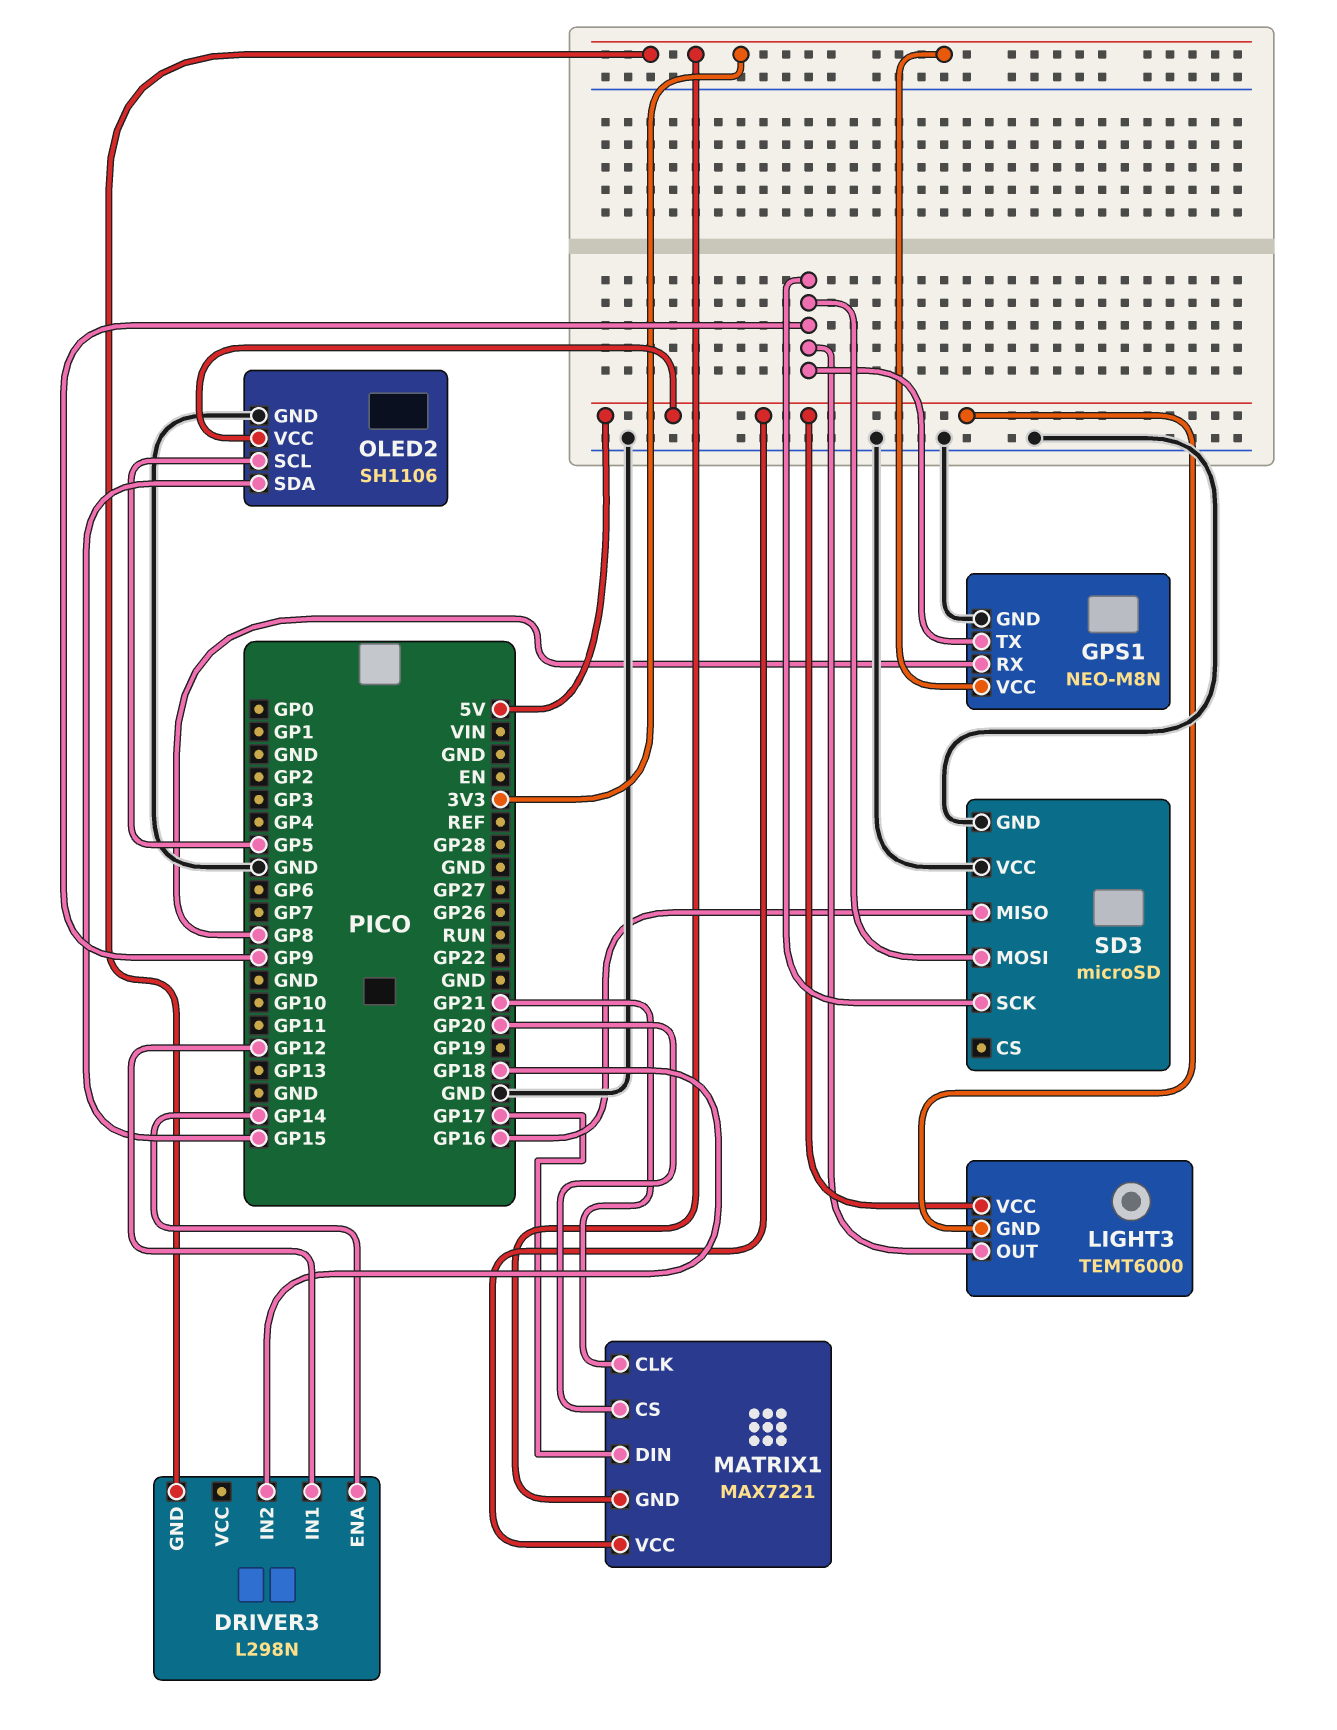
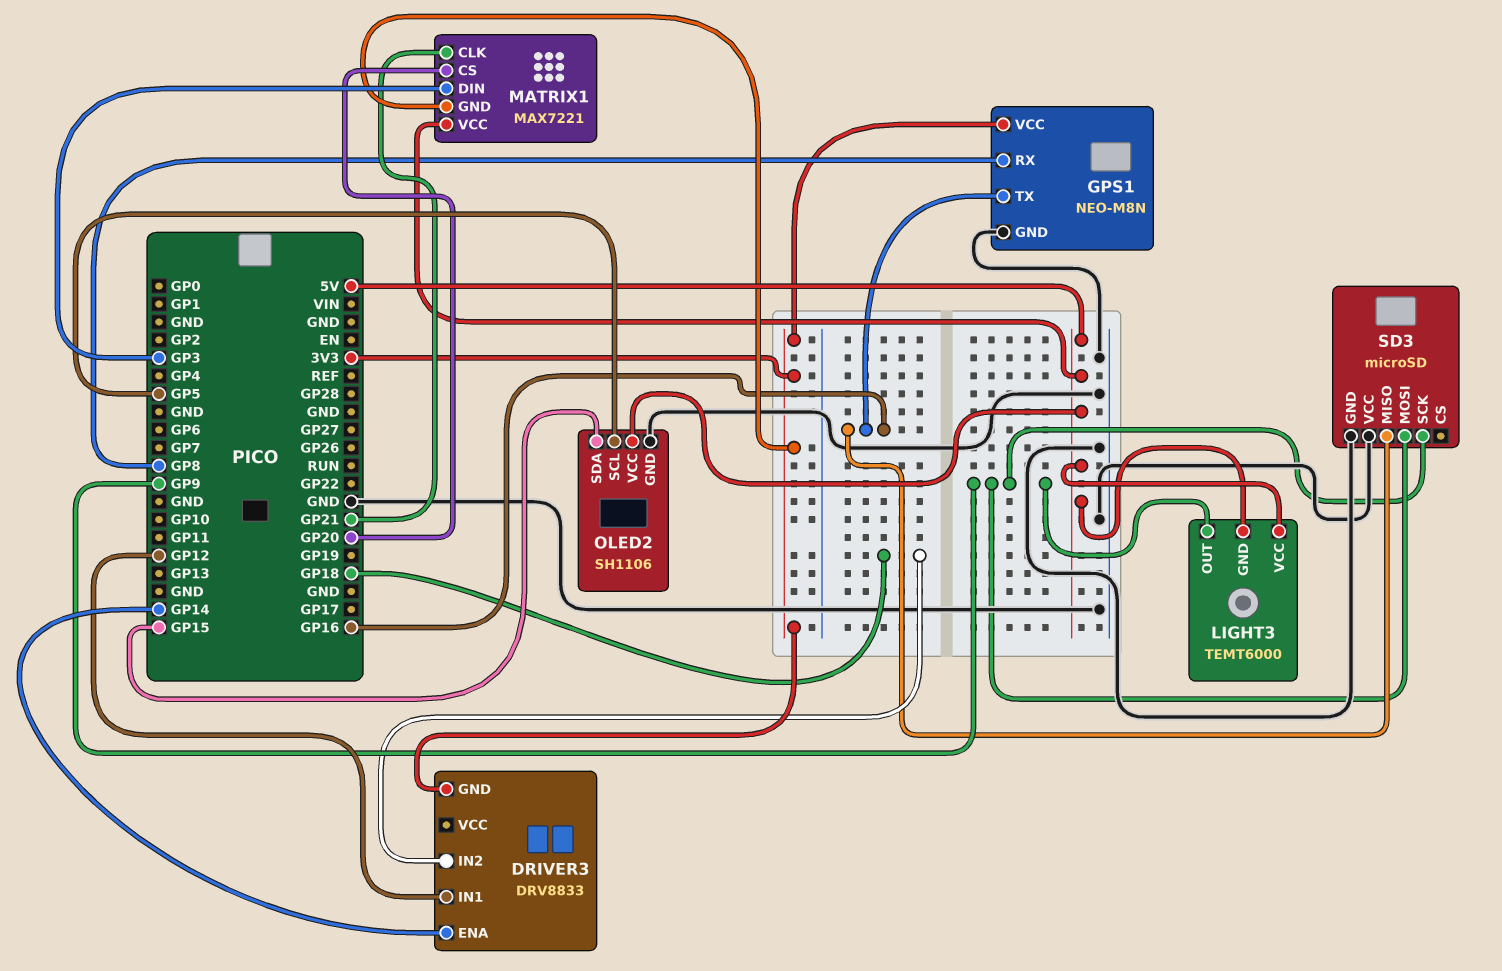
DRIVER3: L298N -> DRV8833
GPS1 pin TX: GP9 -> GP16
MATRIX1 pin DIN: GP17 -> GP3

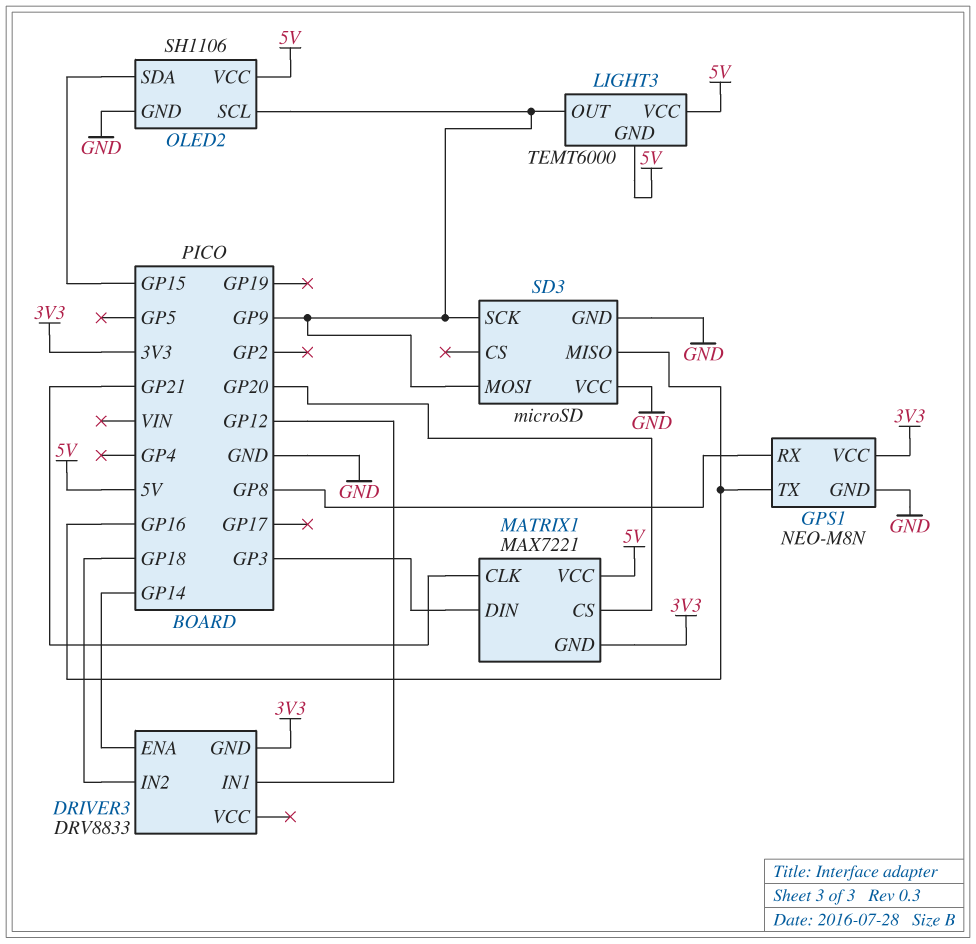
OLED2 pin SCL: GP5 -> GP9

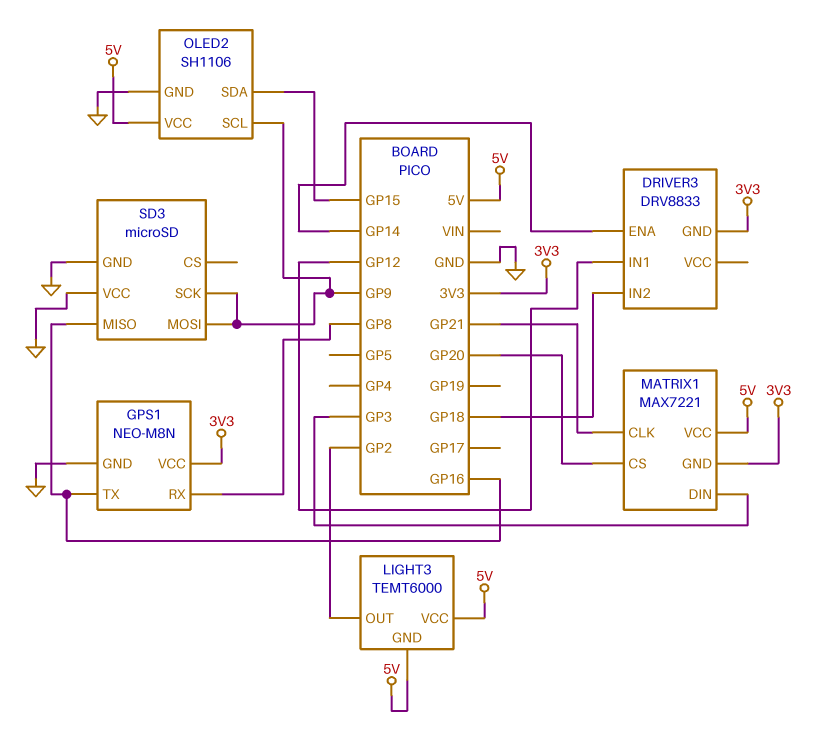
LIGHT3 pin OUT: GP9 -> GP2

